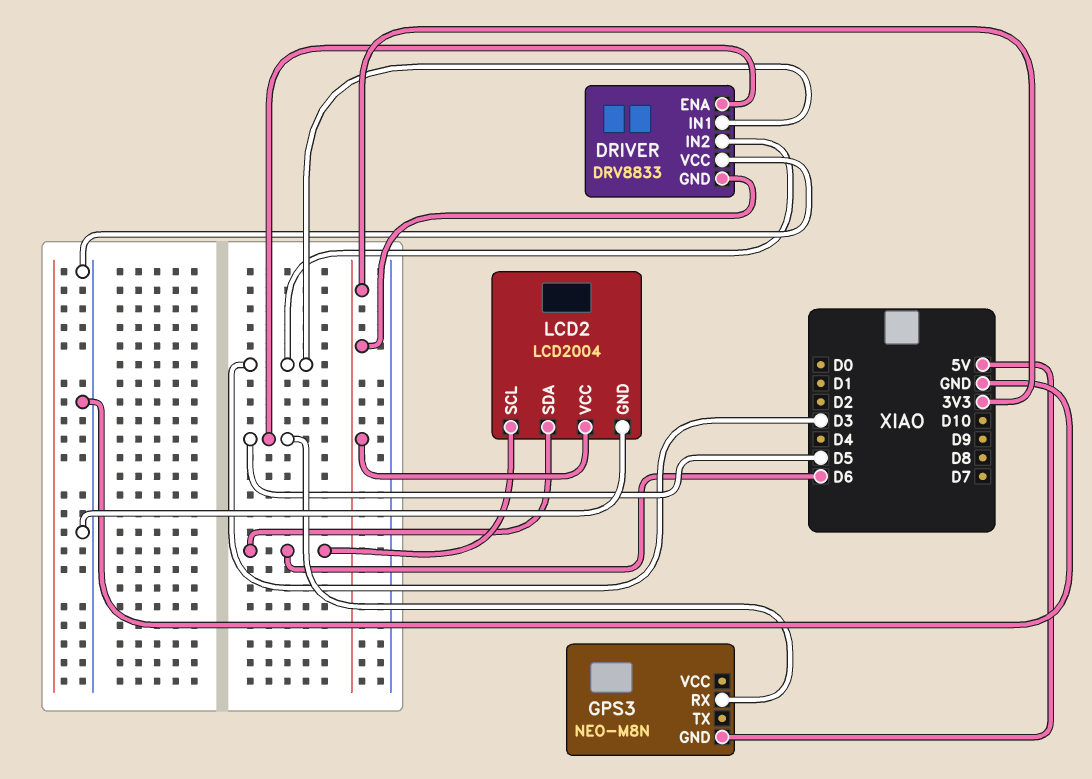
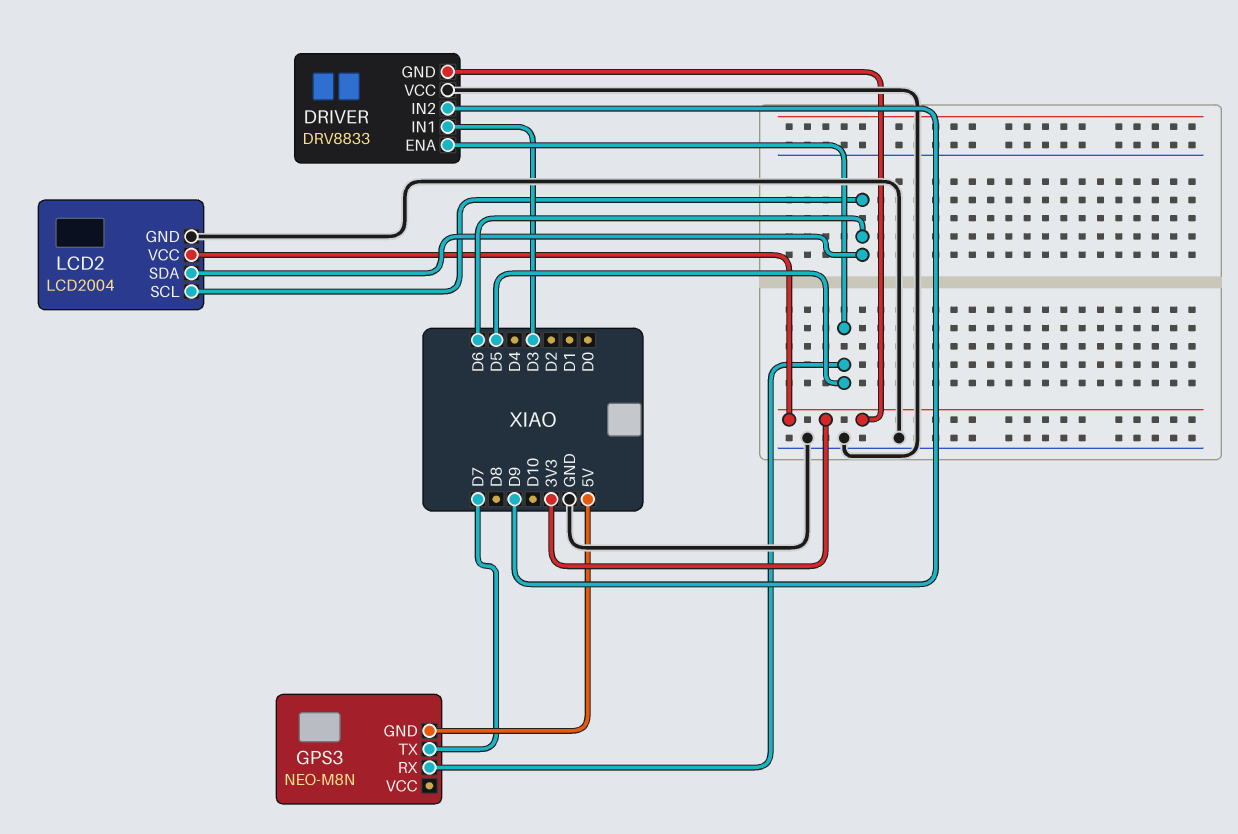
DRIVER pin IN2: D3 -> D9
GPS3 pin TX: none -> D7

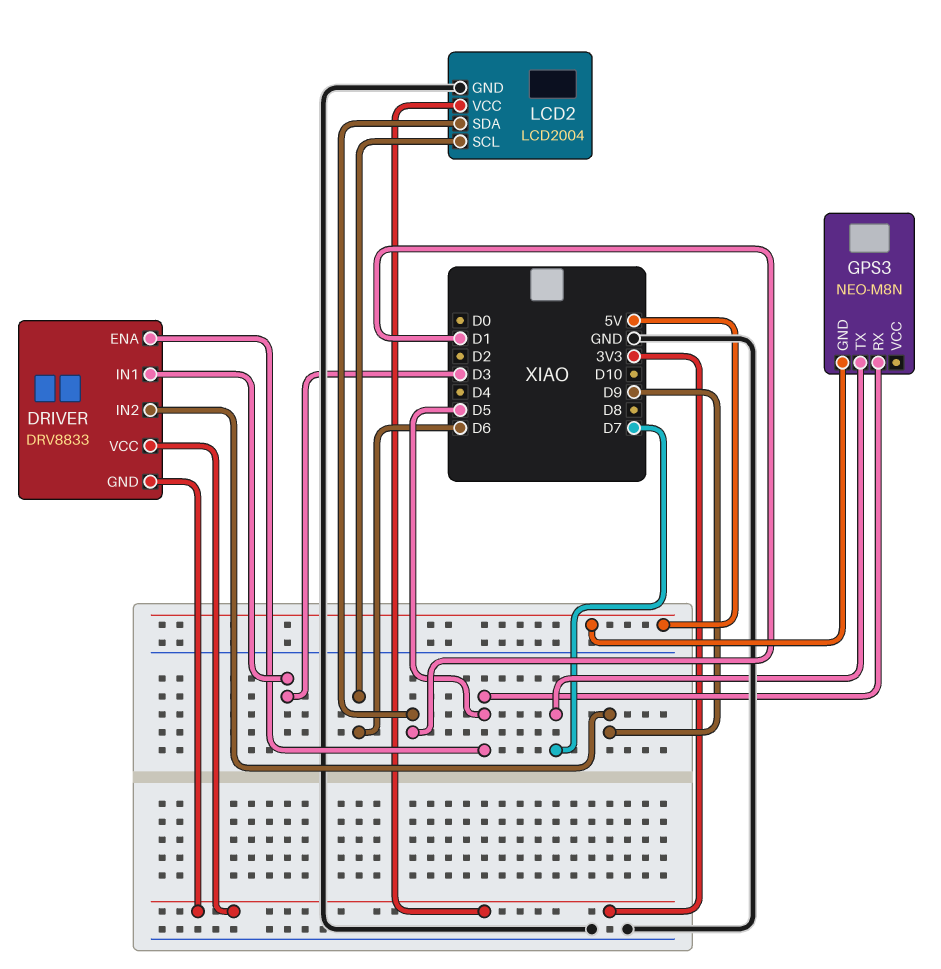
DRIVER pin VCC: GND -> 3V3
LCD2 pin SDA: D6 -> D1

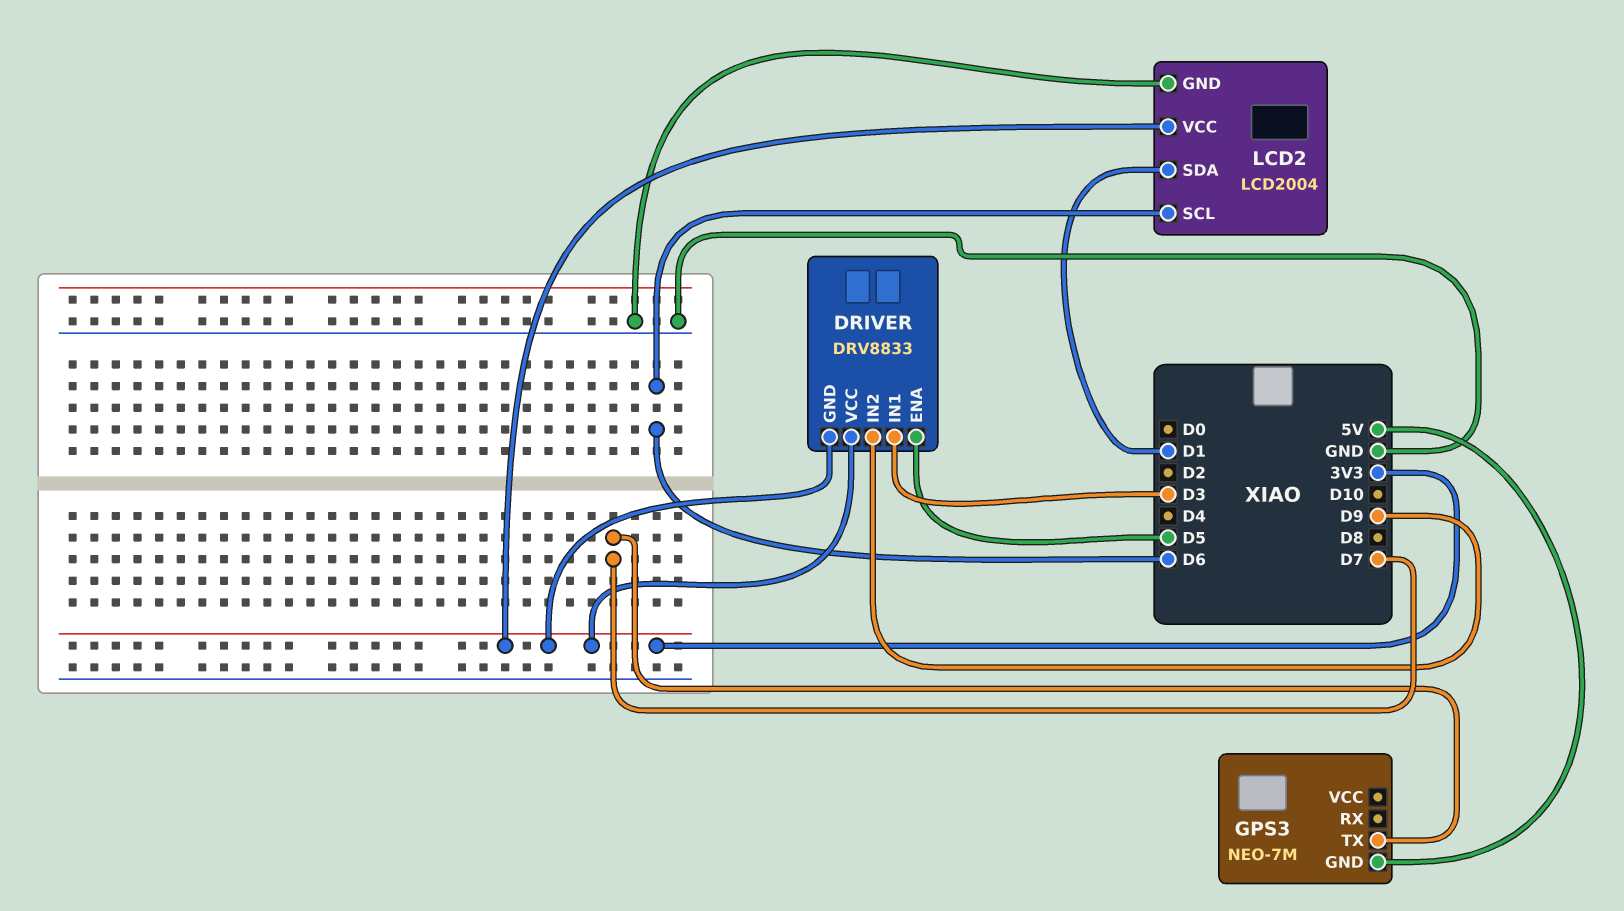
GPS3: NEO-M8N -> NEO-7M
GPS3 pin RX: D5 -> none

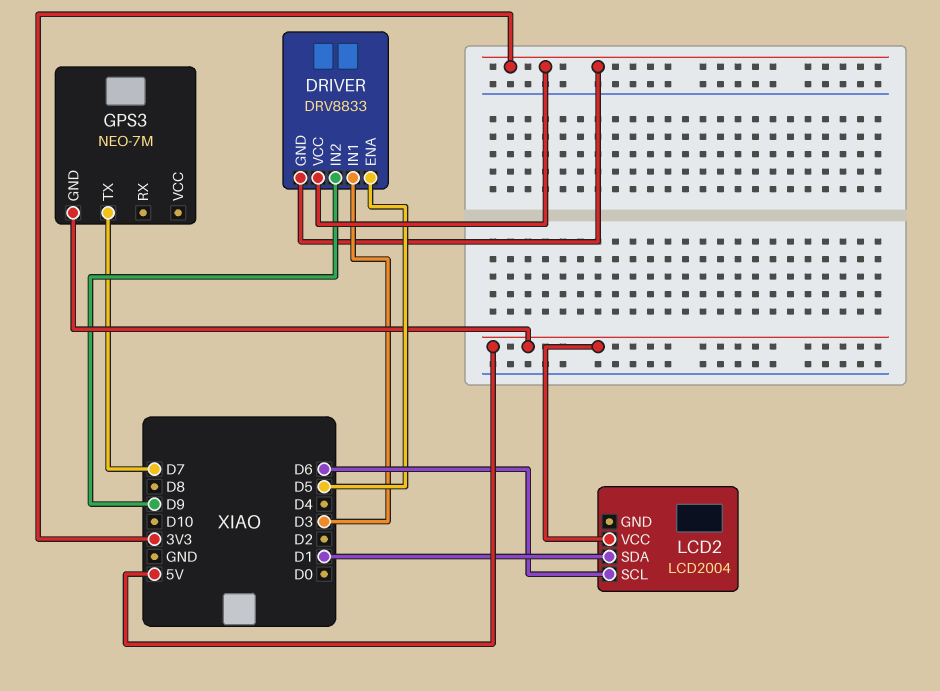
LCD2 pin GND: GND -> none
LCD2 pin VCC: 3V3 -> 5V

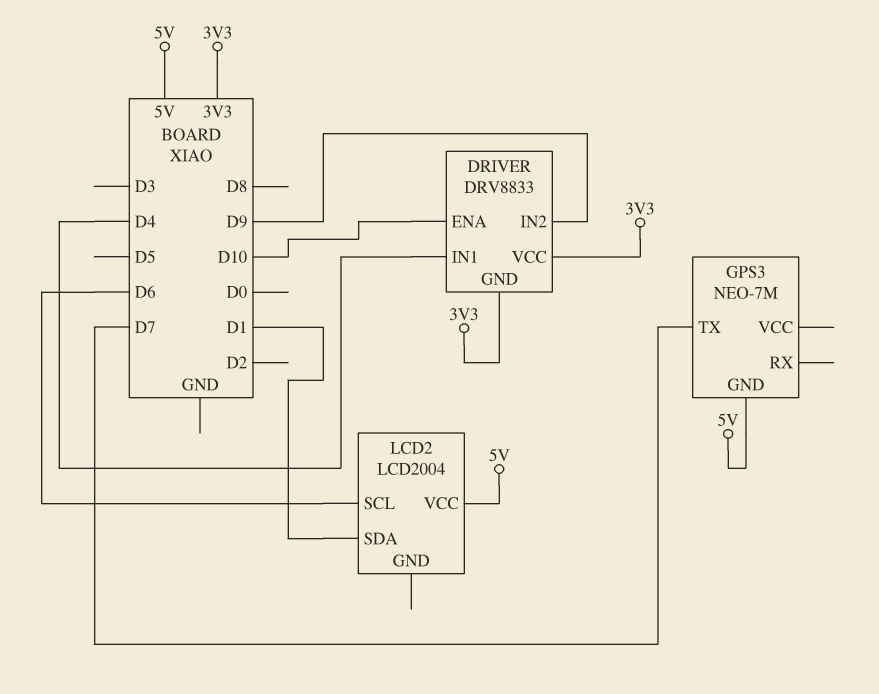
DRIVER pin ENA: D5 -> D10
DRIVER pin IN1: D3 -> D4

